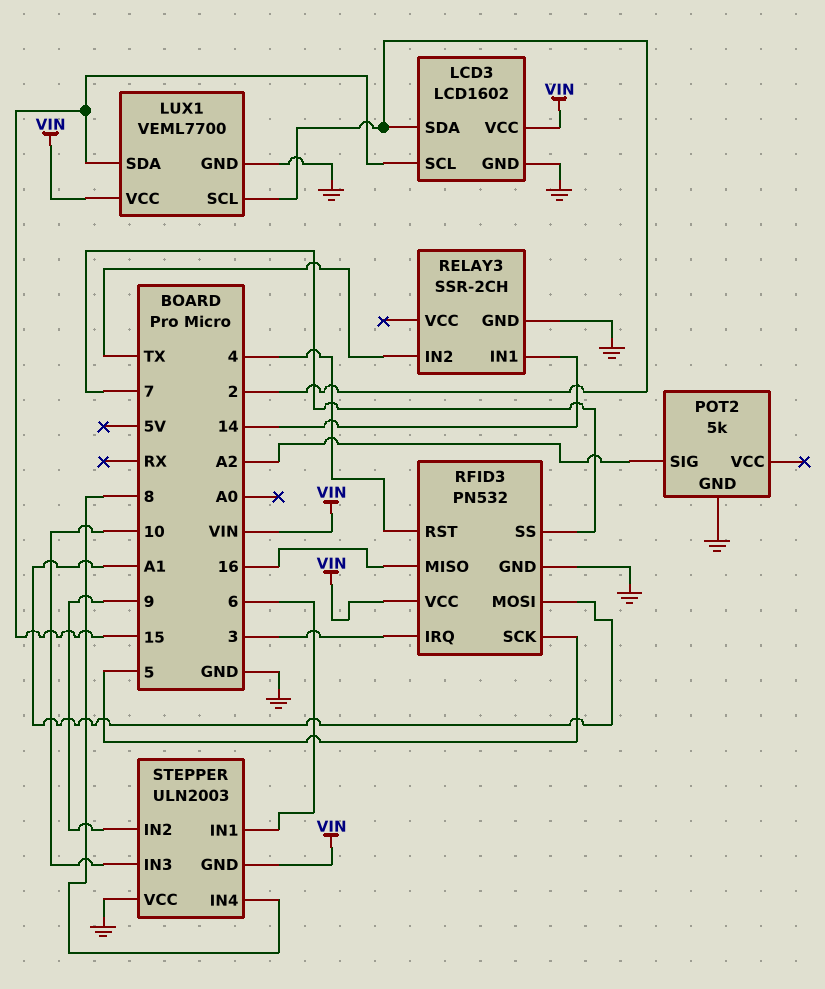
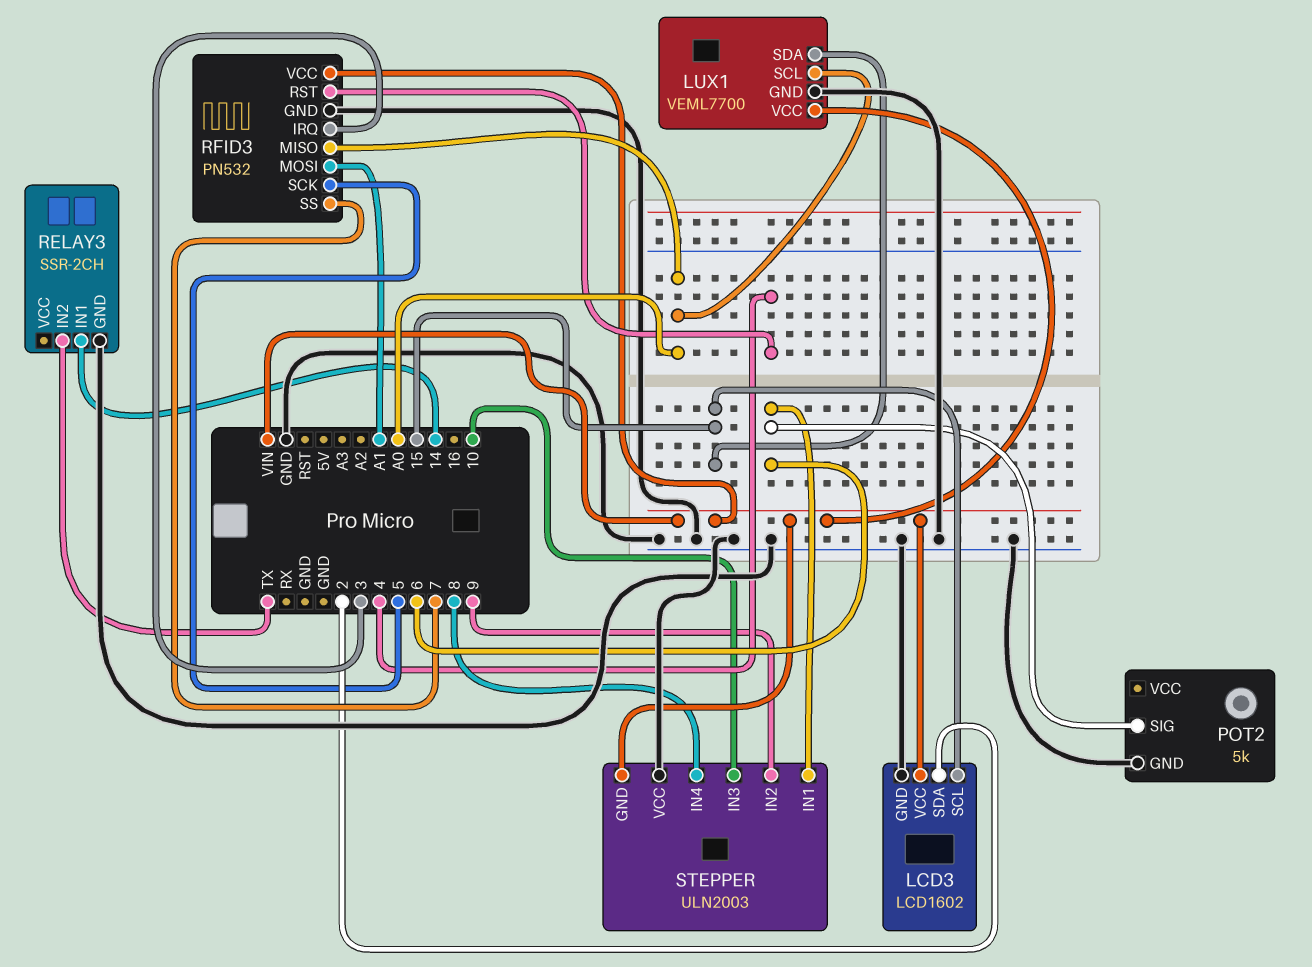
LUX1 pin SCL: 2 -> A0
POT2 pin SIG: A2 -> 6
RFID3 pin MISO: 16 -> A0

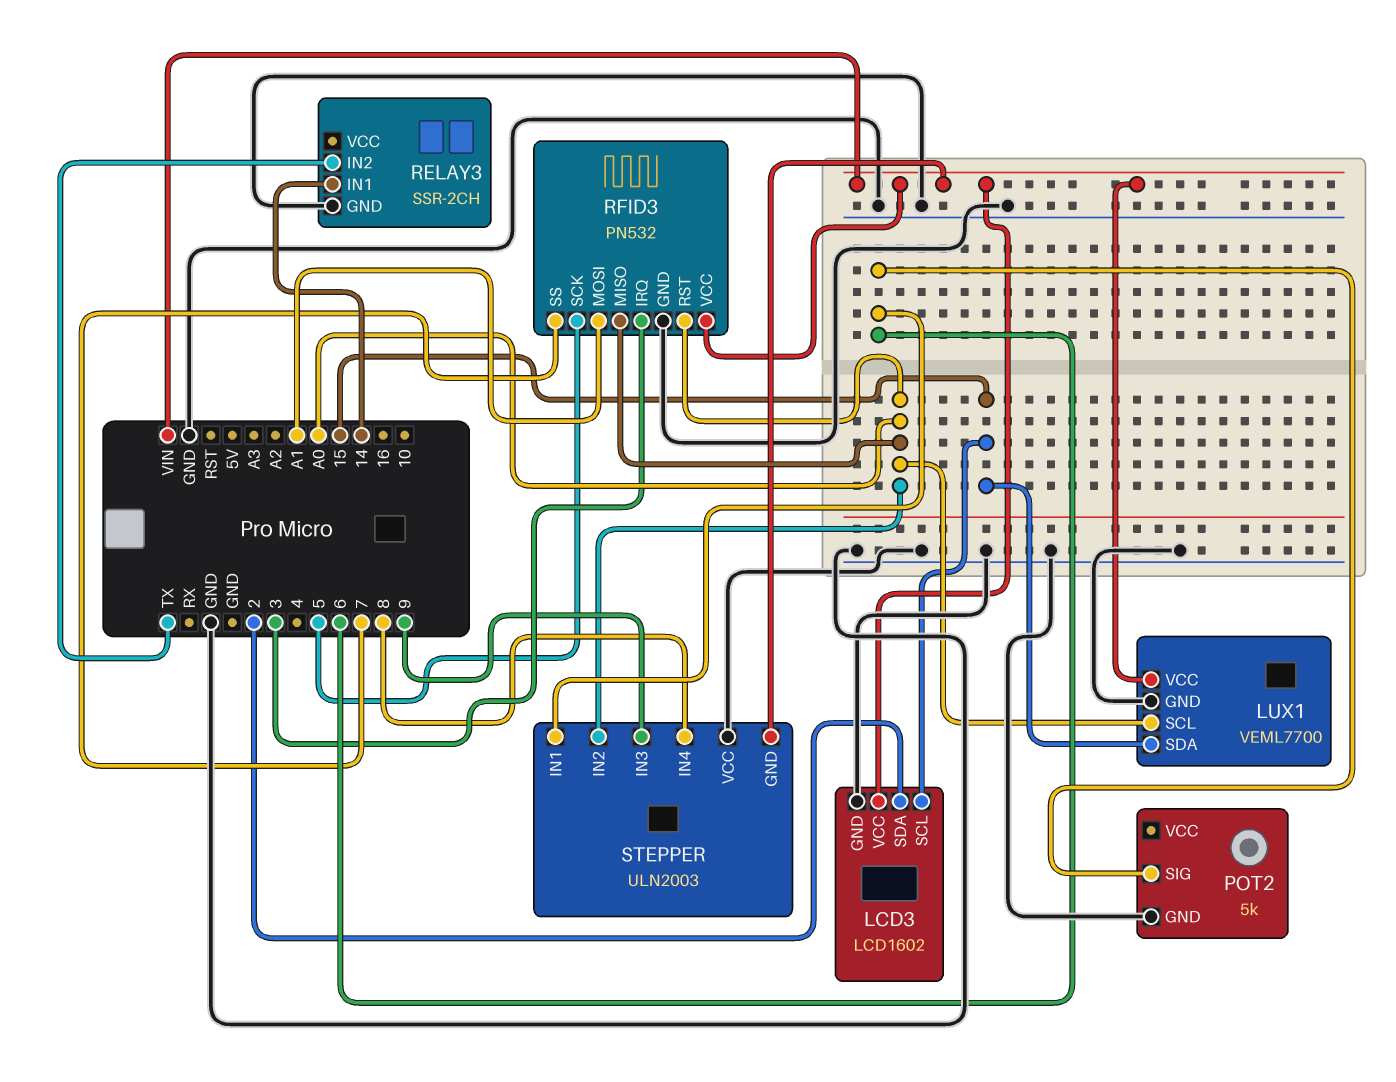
RFID3 pin RST: 4 -> A0
STEPPER pin IN2: 9 -> A0
STEPPER pin IN3: 10 -> 9

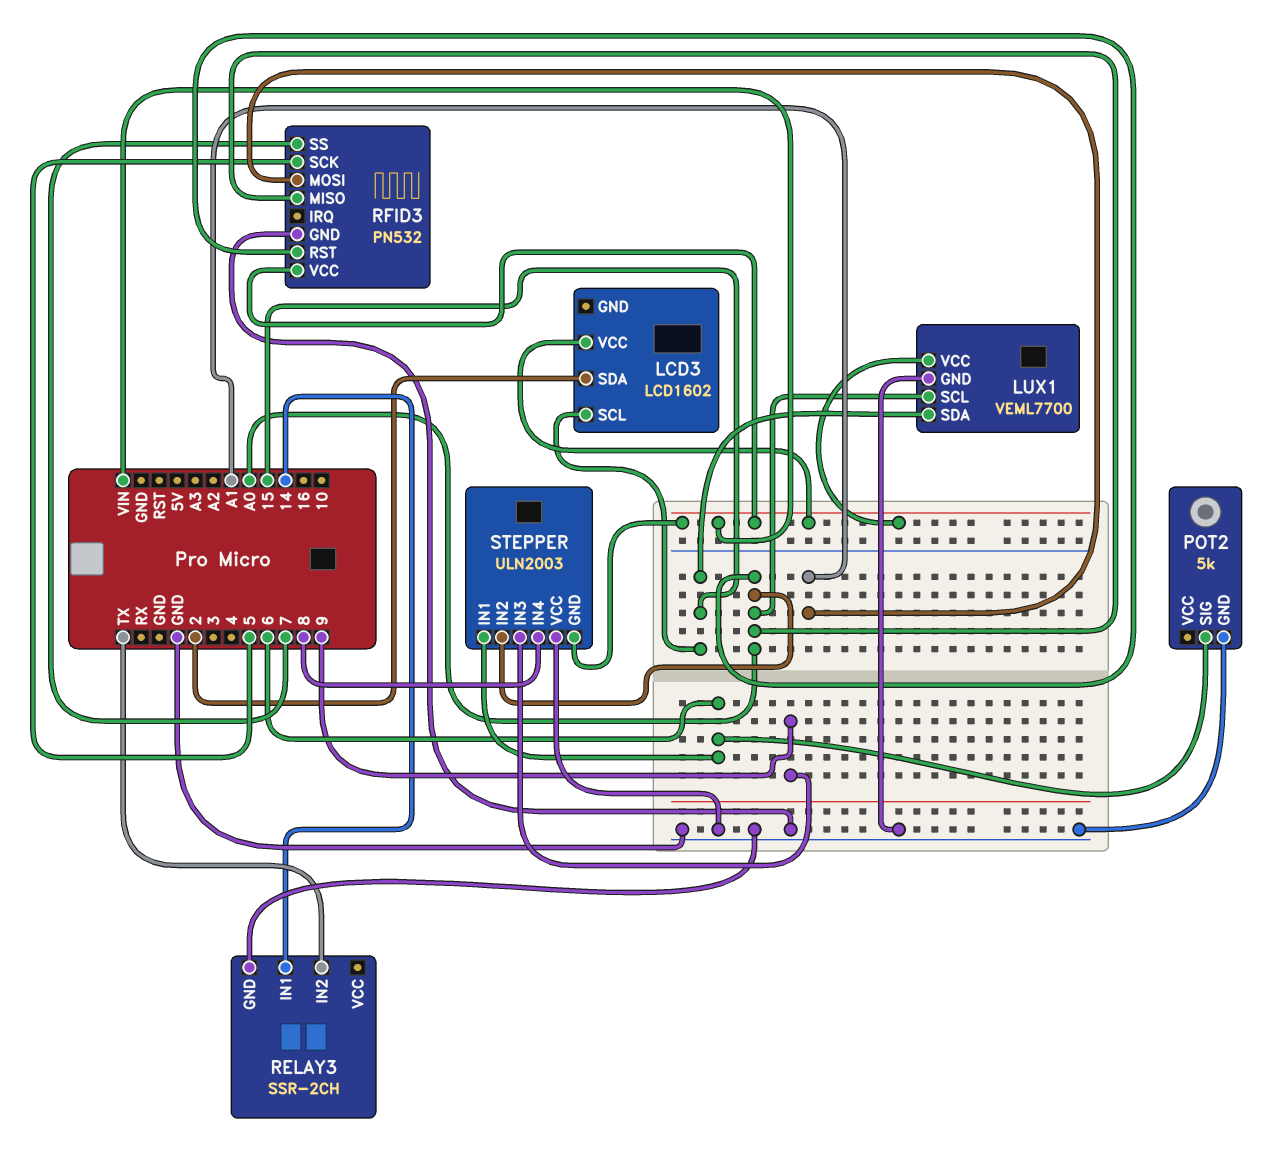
LCD3 pin GND: GND -> none
RFID3 pin IRQ: 3 -> none

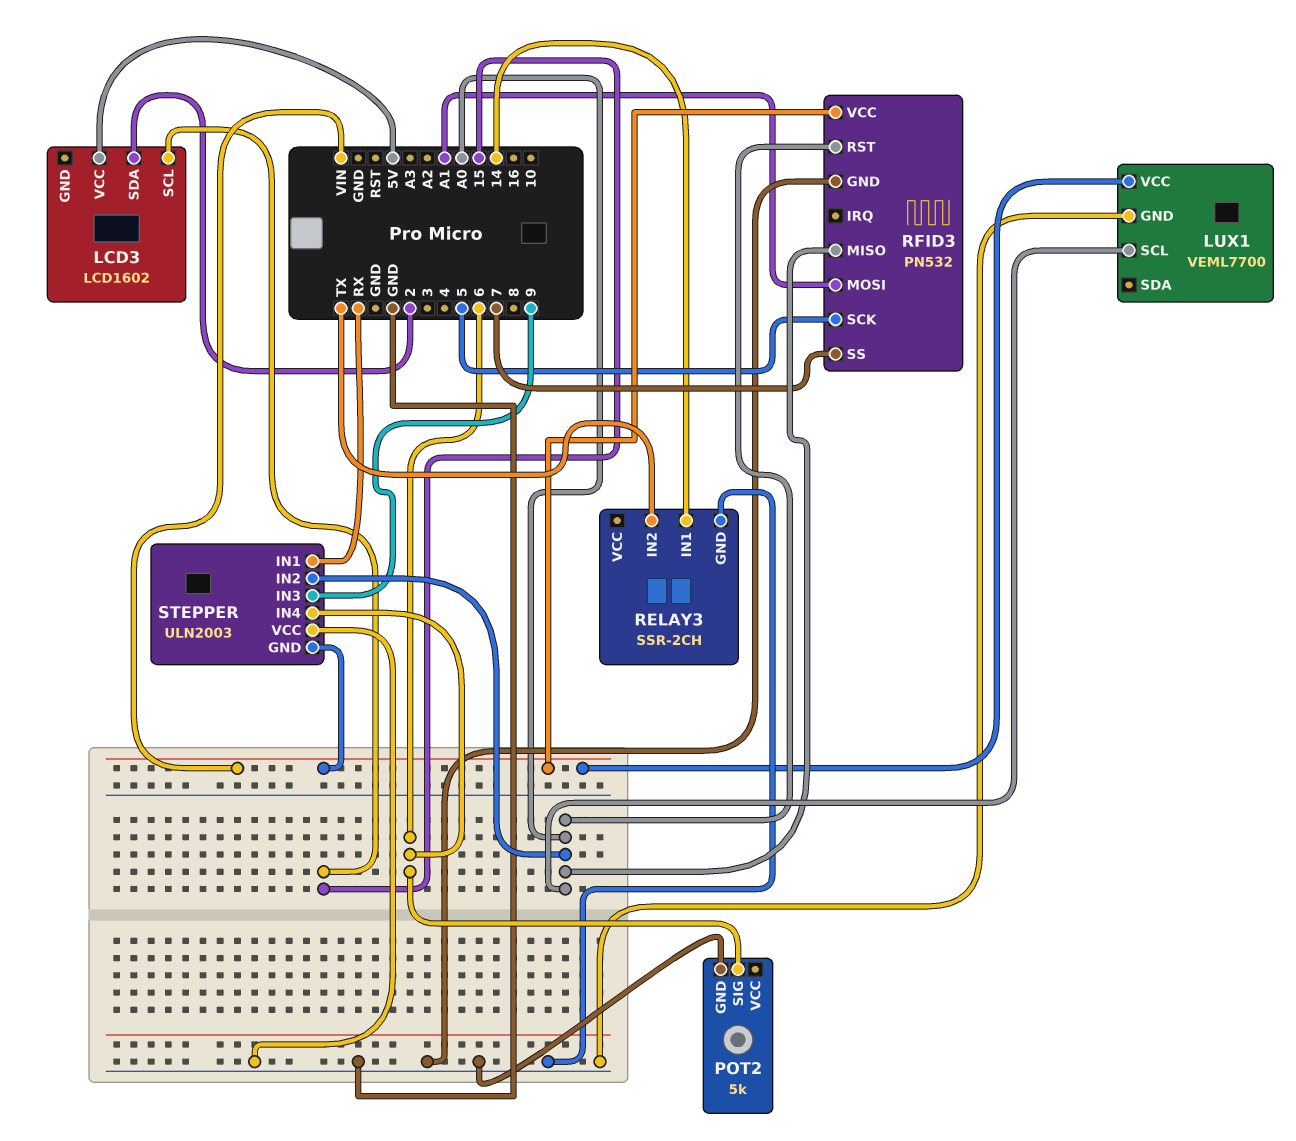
LCD3 pin VCC: VIN -> 5V
LUX1 pin SDA: 15 -> none
STEPPER pin IN1: 6 -> RX
STEPPER pin IN4: 8 -> 6

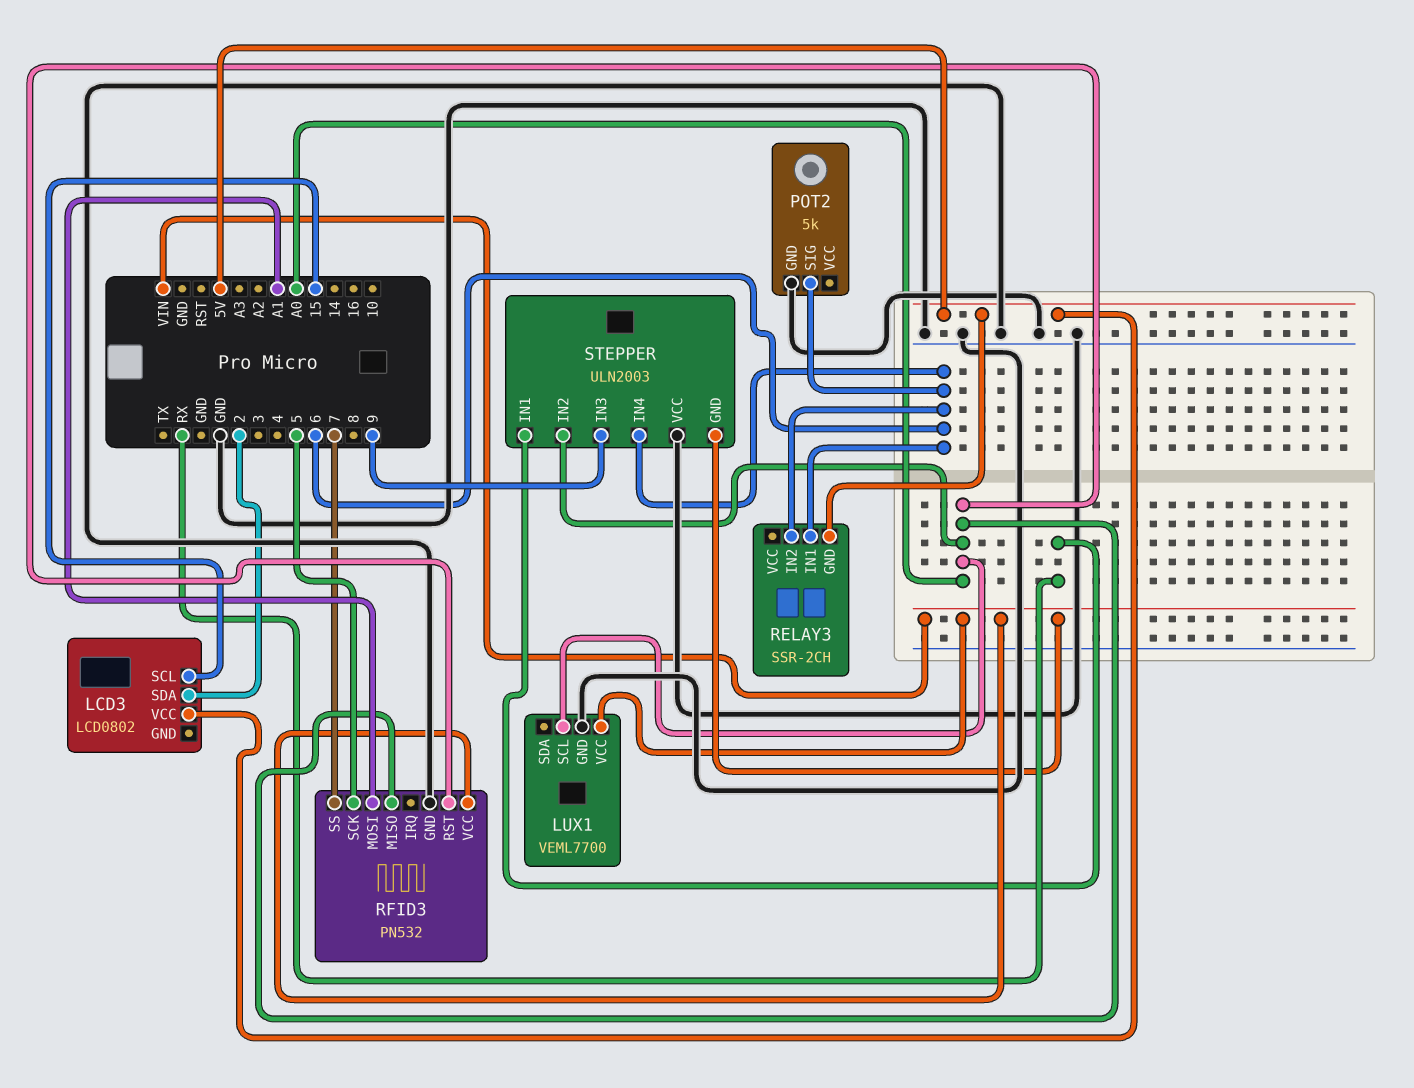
LCD3: LCD1602 -> LCD0802
RELAY3 pin GND: GND -> 5V
RELAY3 pin IN1: 14 -> 6
RELAY3 pin IN2: TX -> 6

